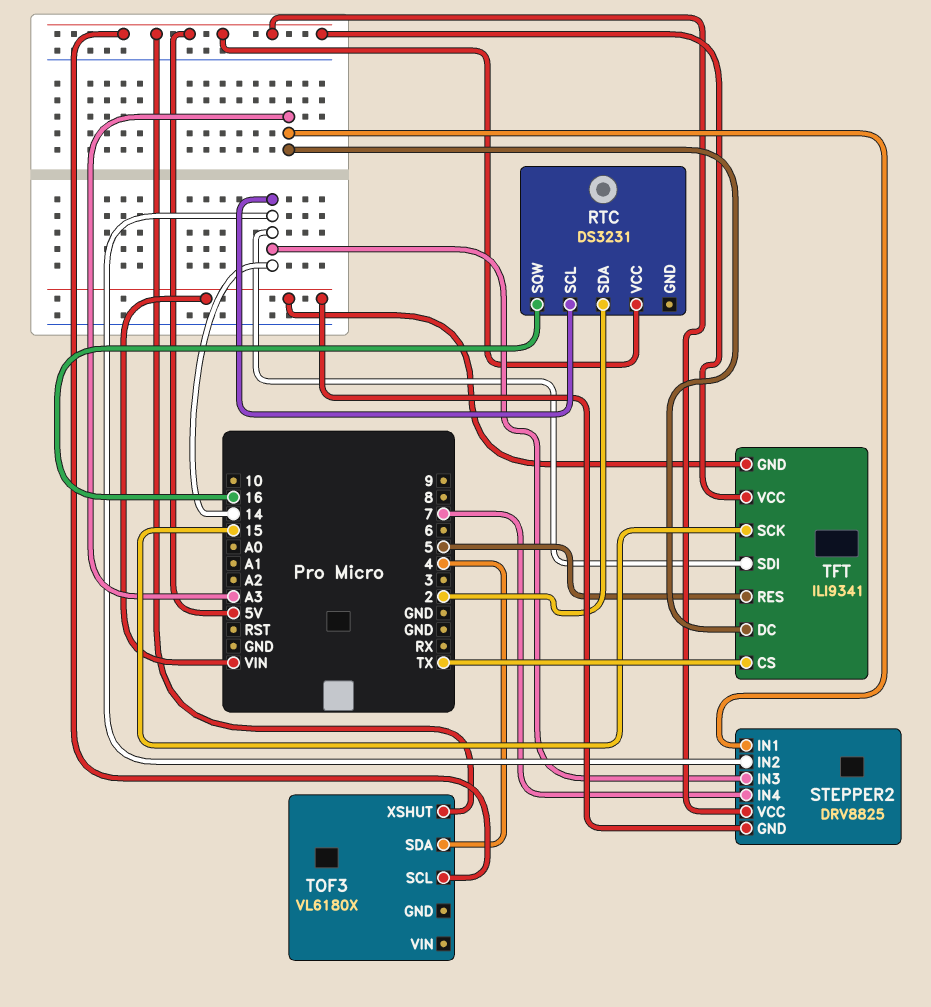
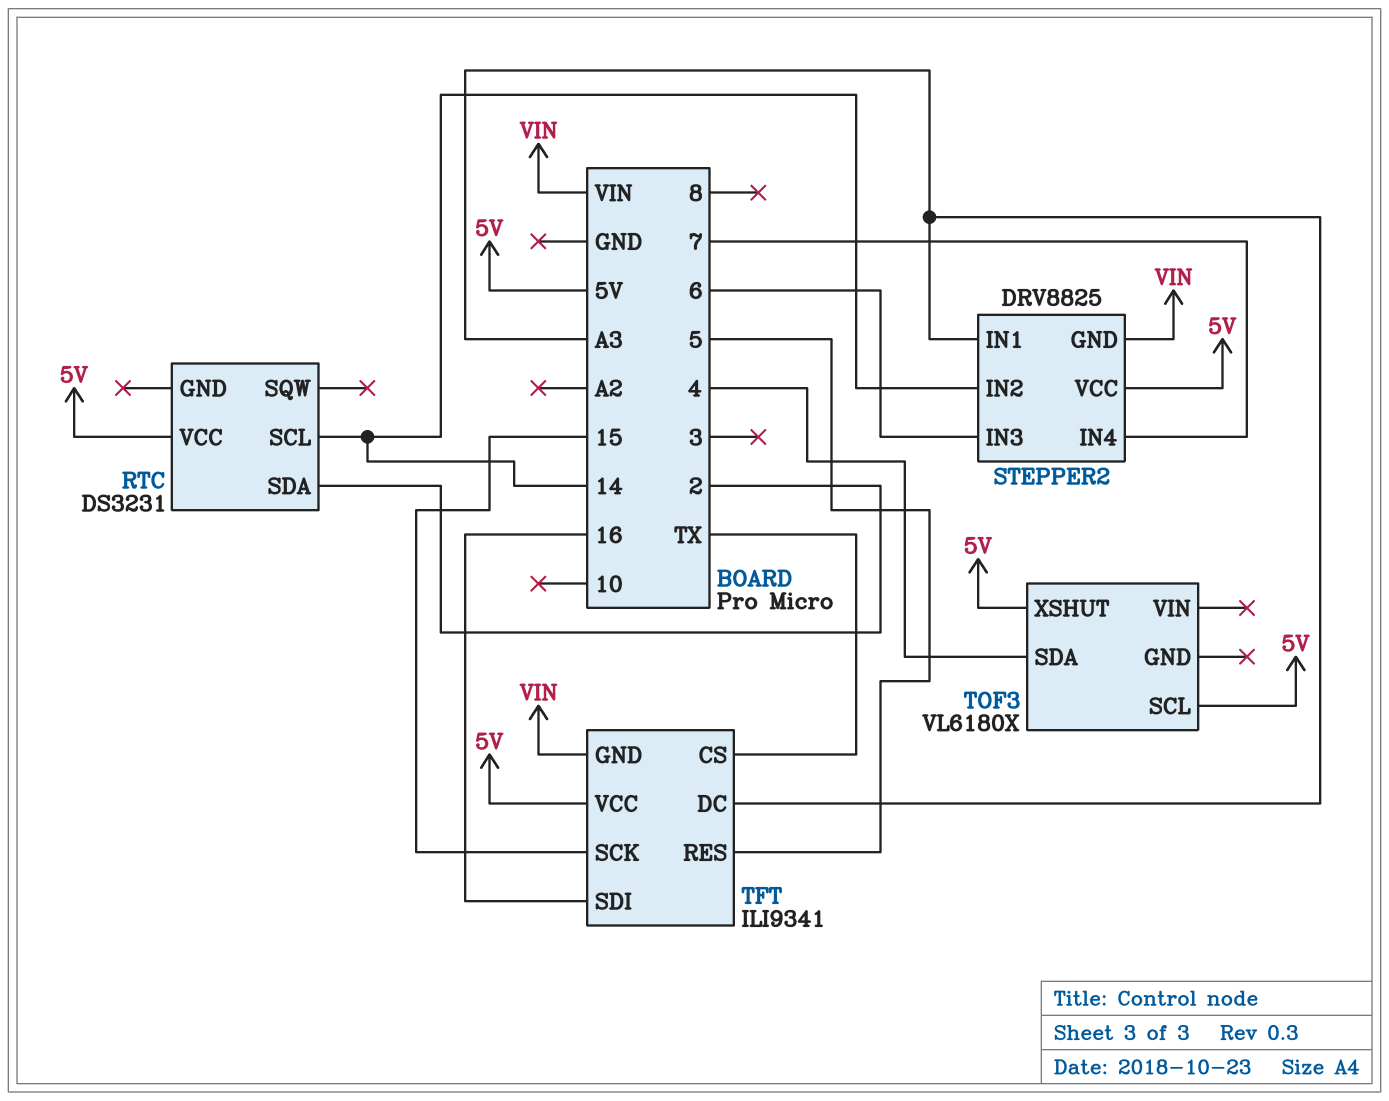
RTC pin SQW: 16 -> none
STEPPER2 pin IN3: 14 -> 6
TFT pin SDI: 14 -> 16

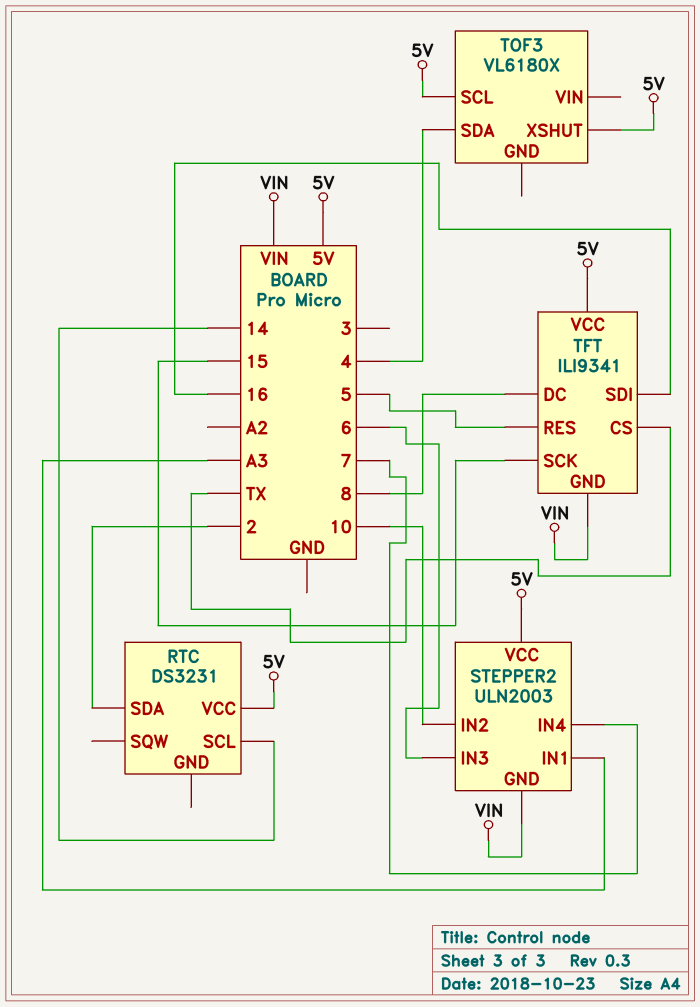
STEPPER2: DRV8825 -> ULN2003
STEPPER2 pin IN2: 14 -> 10
TFT pin DC: A3 -> 8

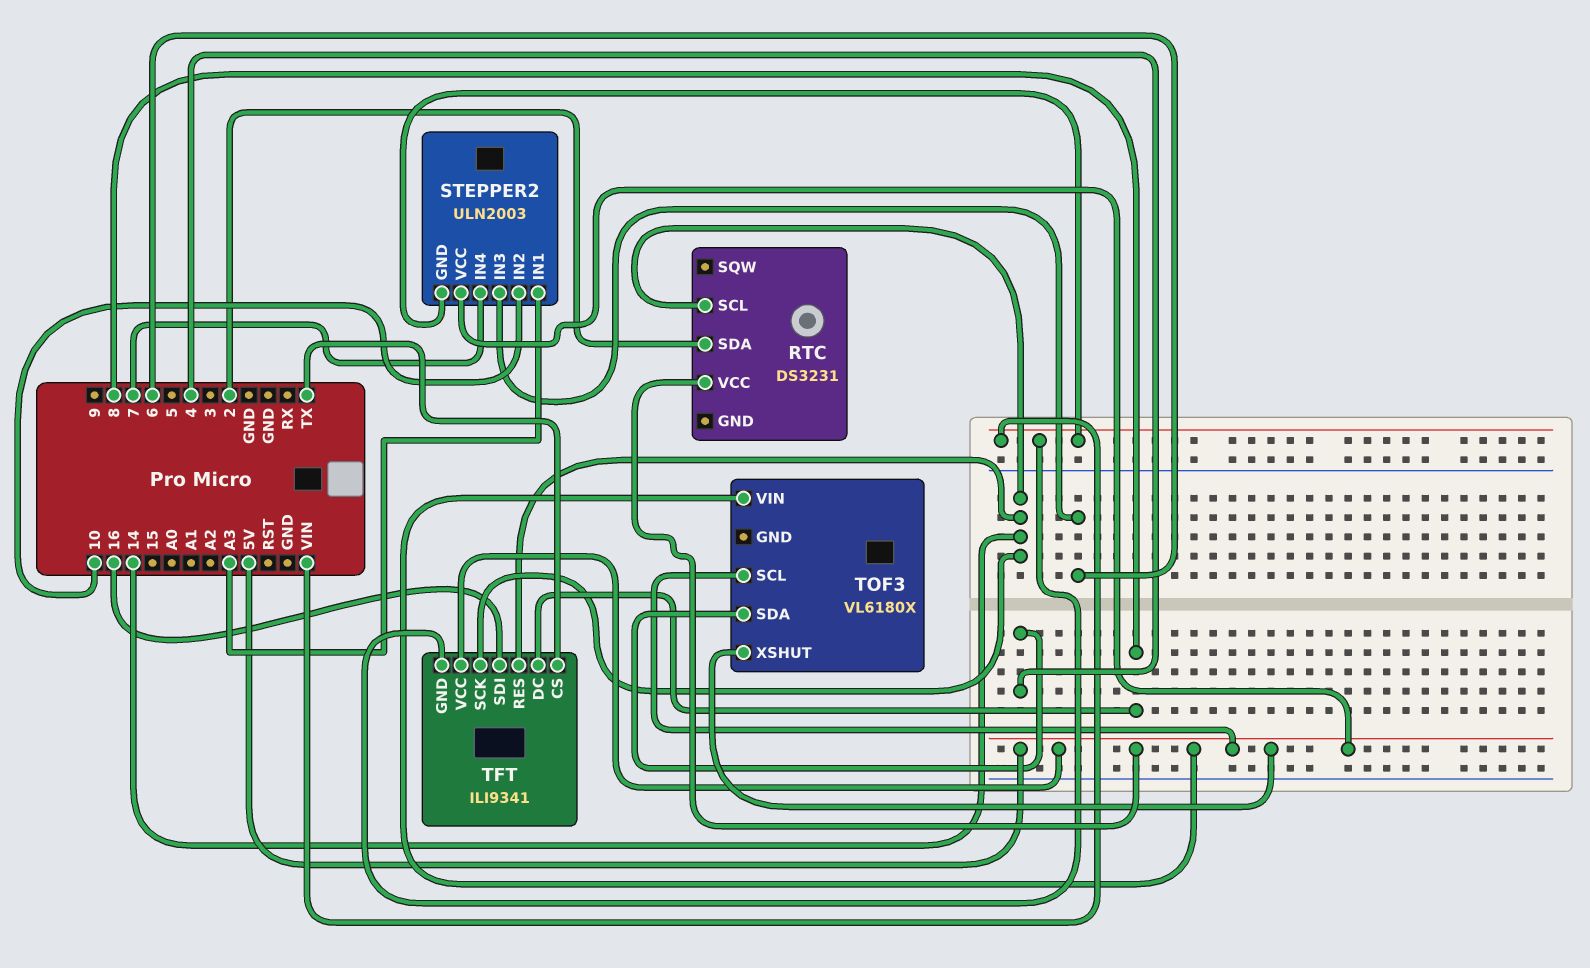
TFT pin RES: 5 -> 14
TFT pin SCK: 15 -> 14
TOF3 pin VIN: none -> 5V

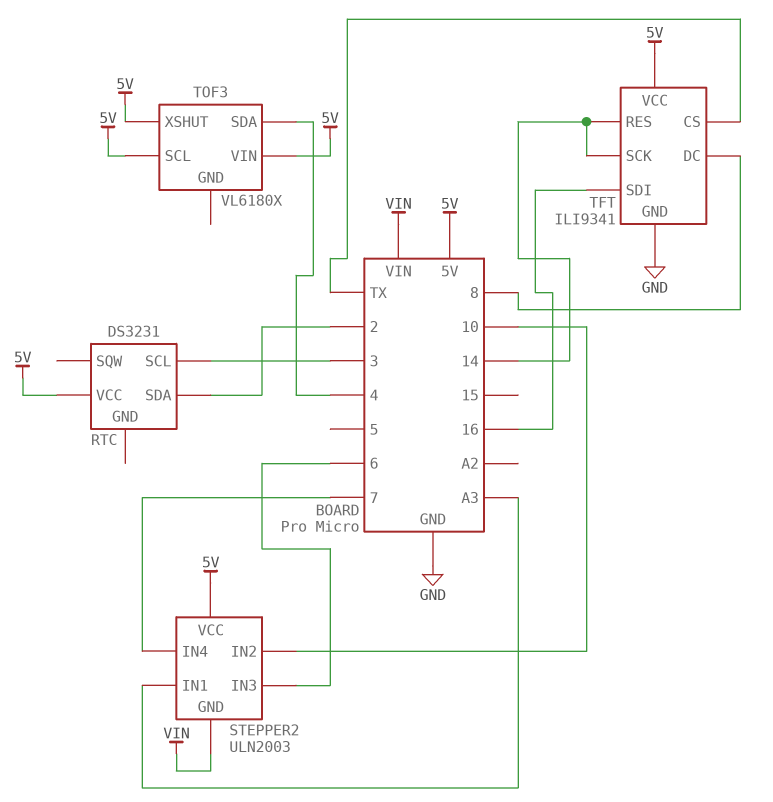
RTC pin SCL: 14 -> 3
TFT pin GND: VIN -> GND

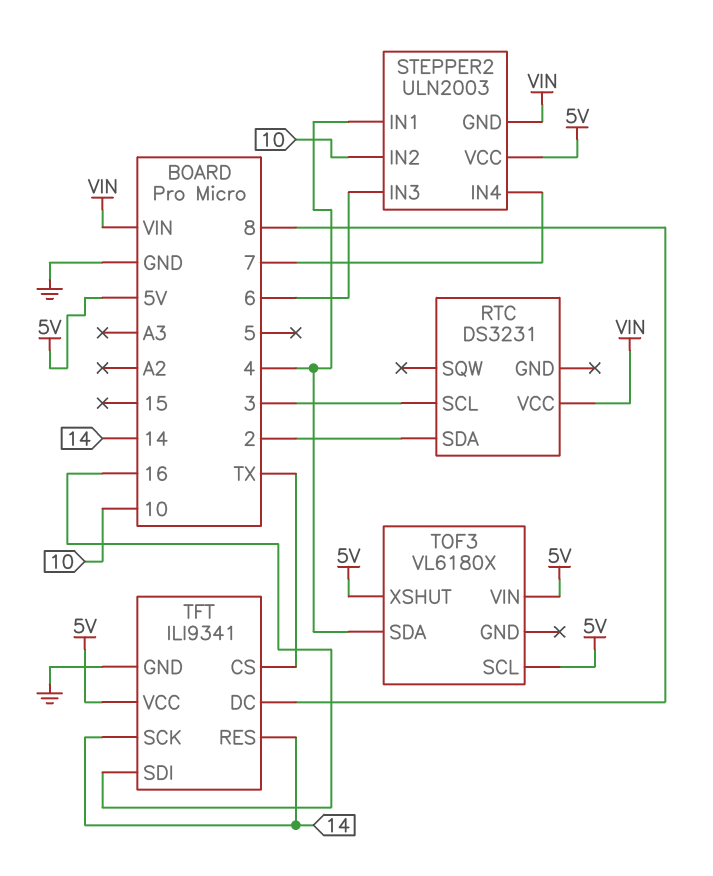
RTC pin VCC: 5V -> VIN
STEPPER2 pin IN1: A3 -> 4

